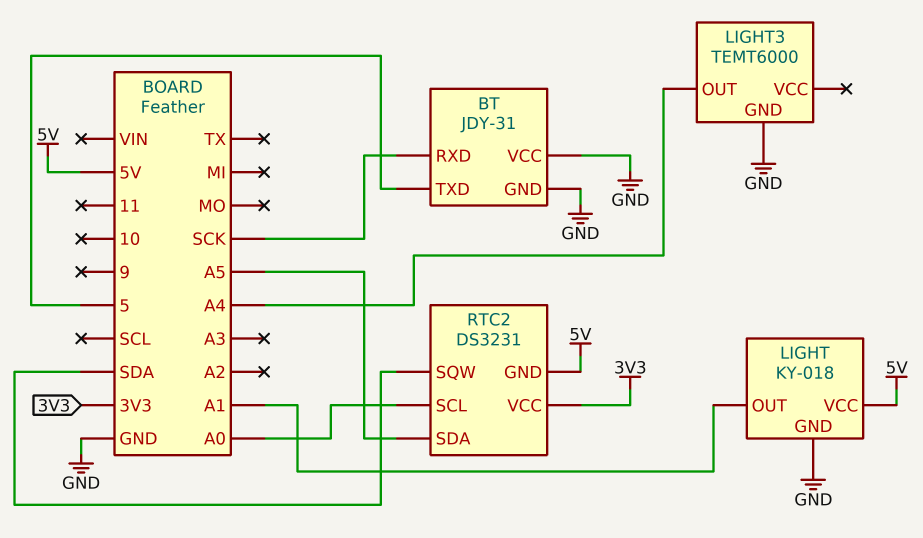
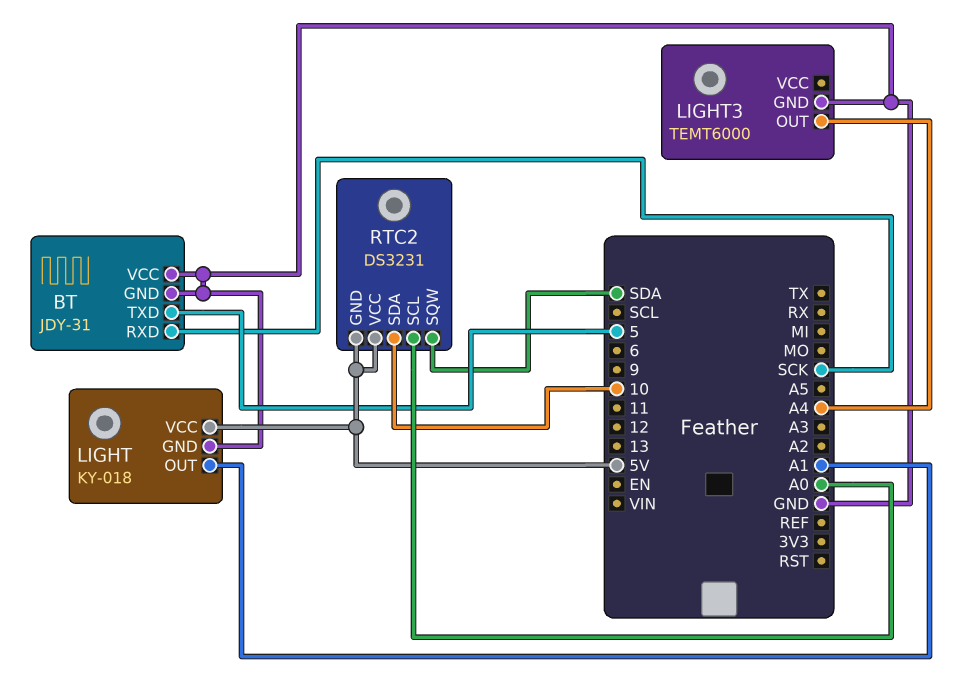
RTC2 pin SDA: A5 -> 10
RTC2 pin VCC: 3V3 -> 5V

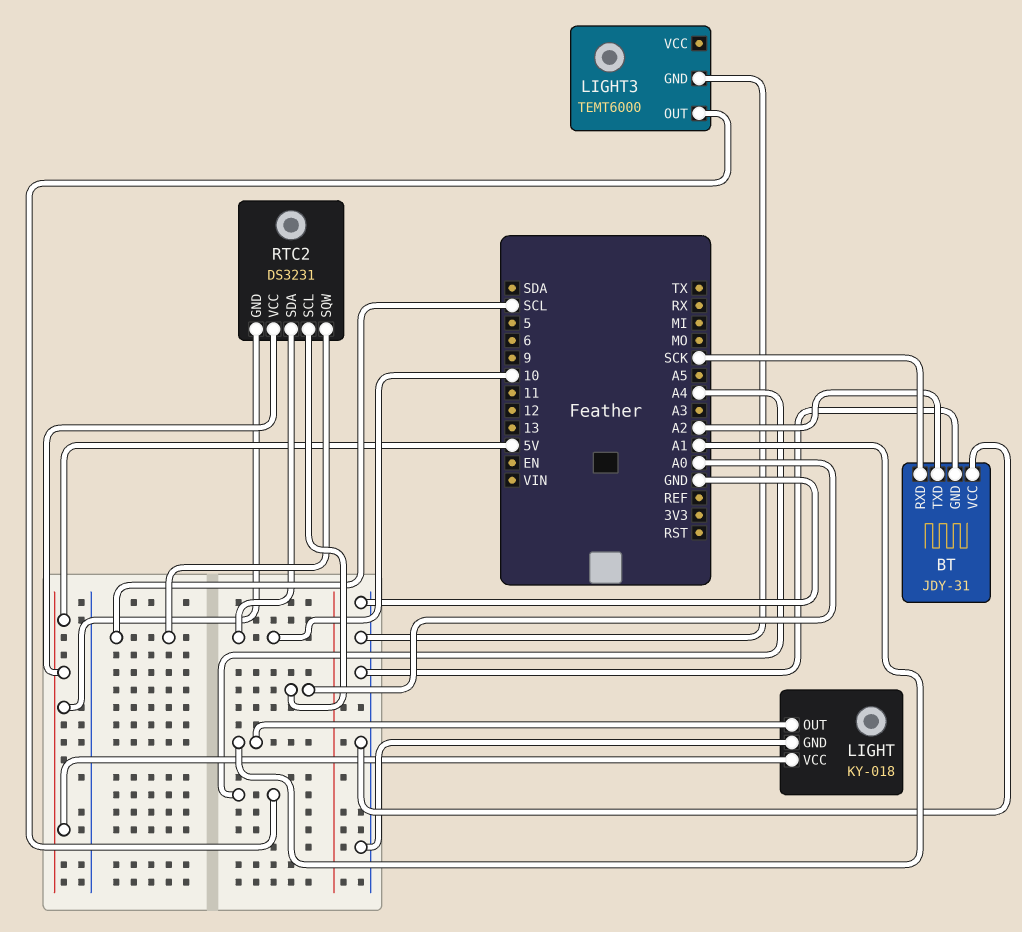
BT pin TXD: 5 -> A2
RTC2 pin SQW: SDA -> SCL

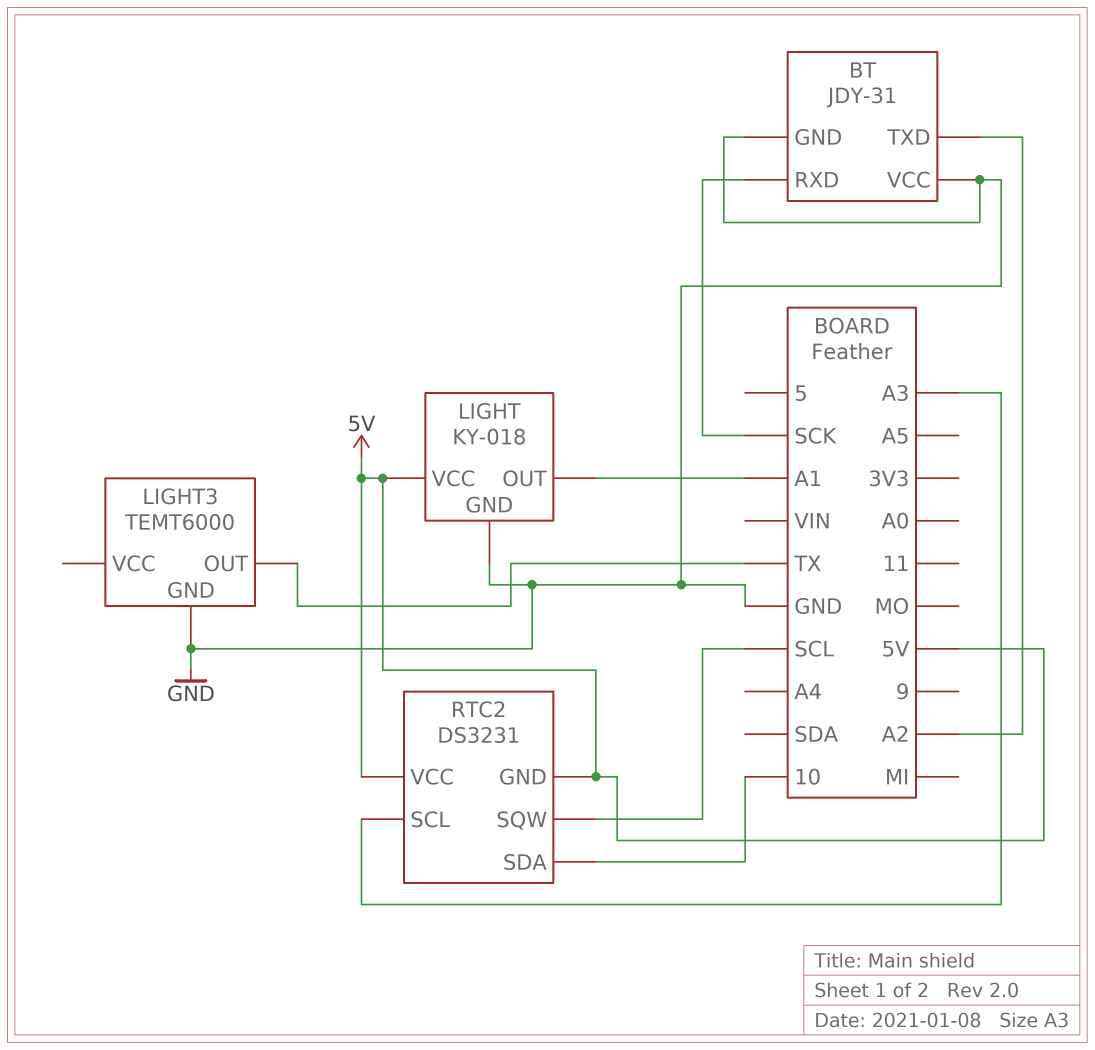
LIGHT3 pin OUT: A4 -> TX
RTC2 pin SCL: A0 -> A3

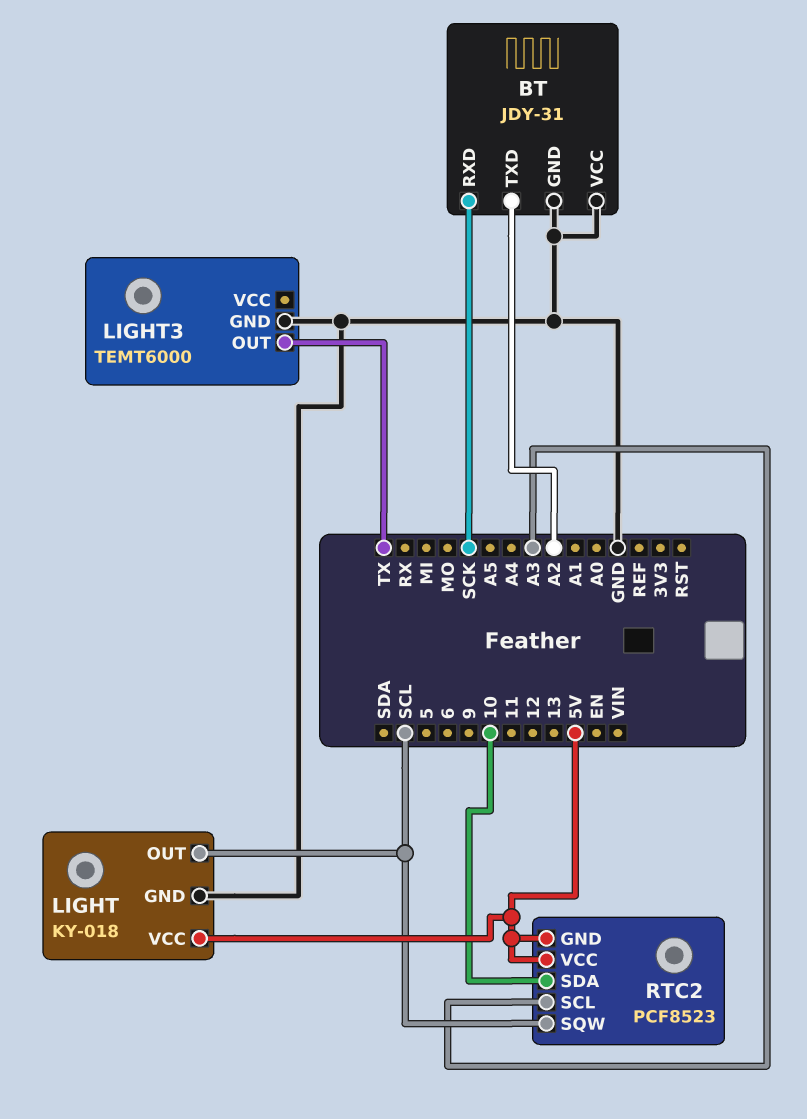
LIGHT pin OUT: A1 -> SCL
RTC2: DS3231 -> PCF8523

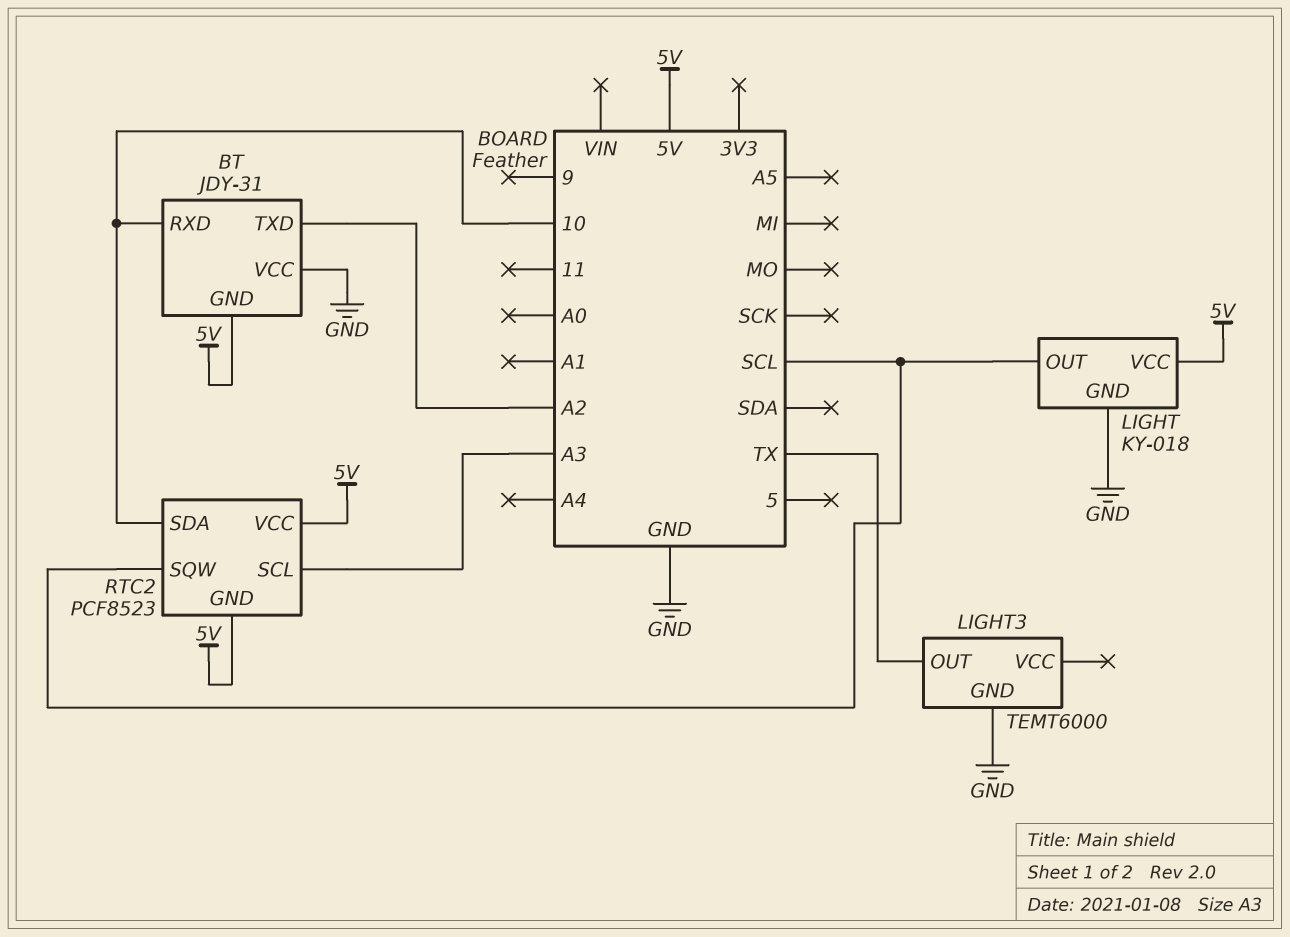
BT pin GND: GND -> 5V
BT pin RXD: SCK -> 10

